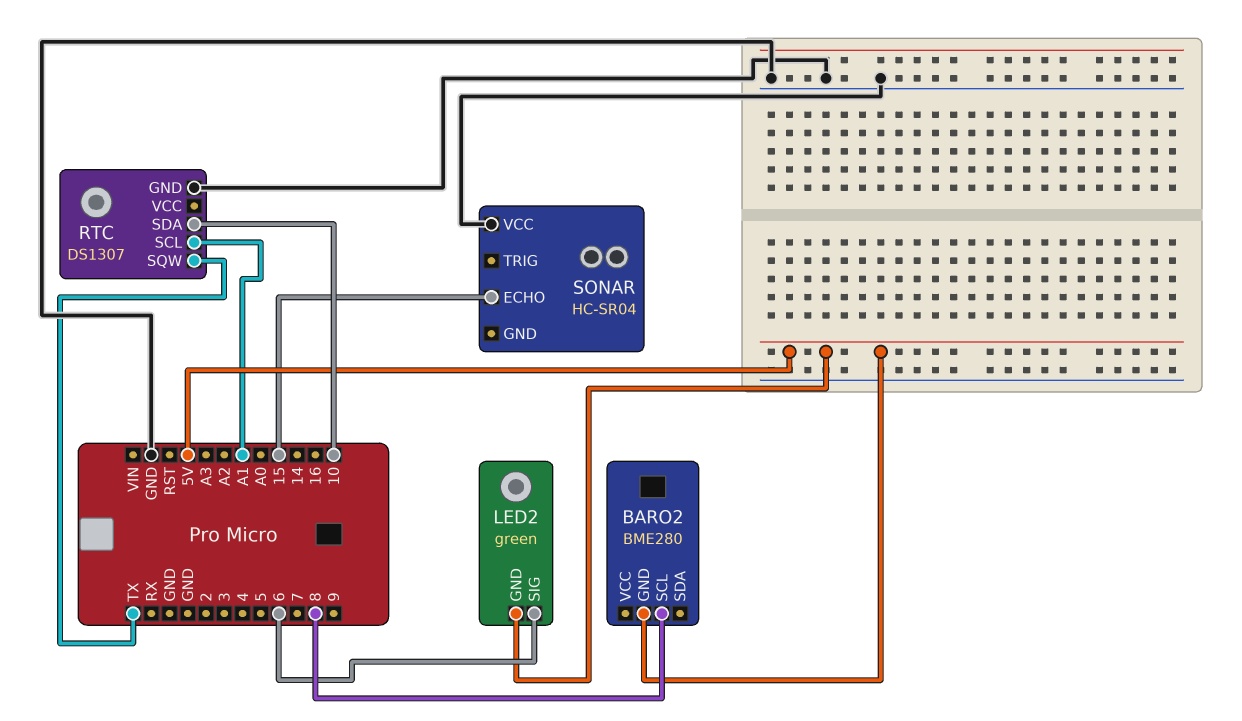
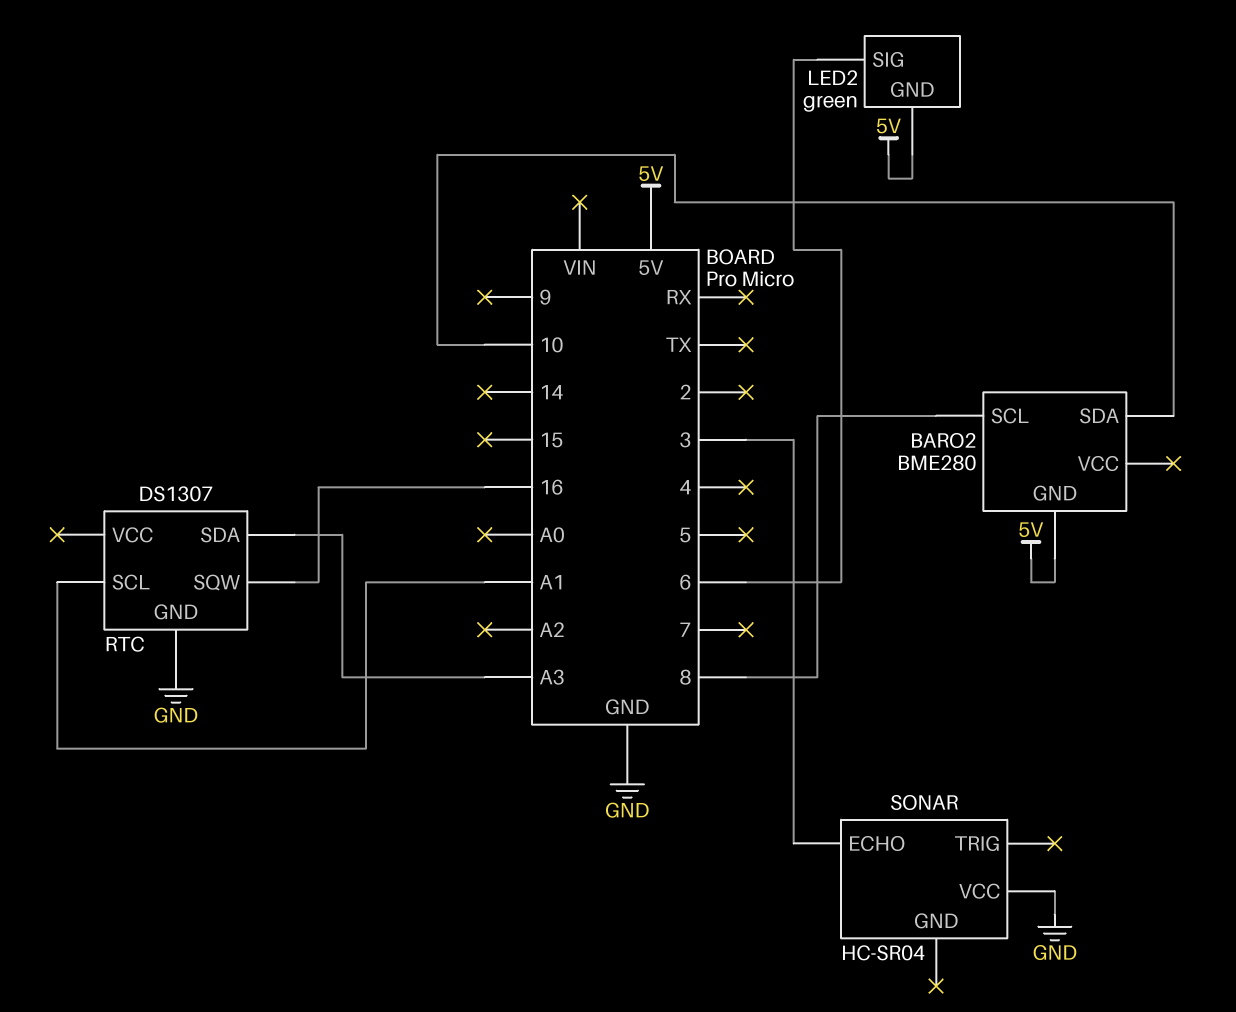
BARO2 pin SDA: none -> 10
RTC pin SDA: 10 -> A3
RTC pin SQW: TX -> 16
SONAR pin ECHO: 15 -> 3

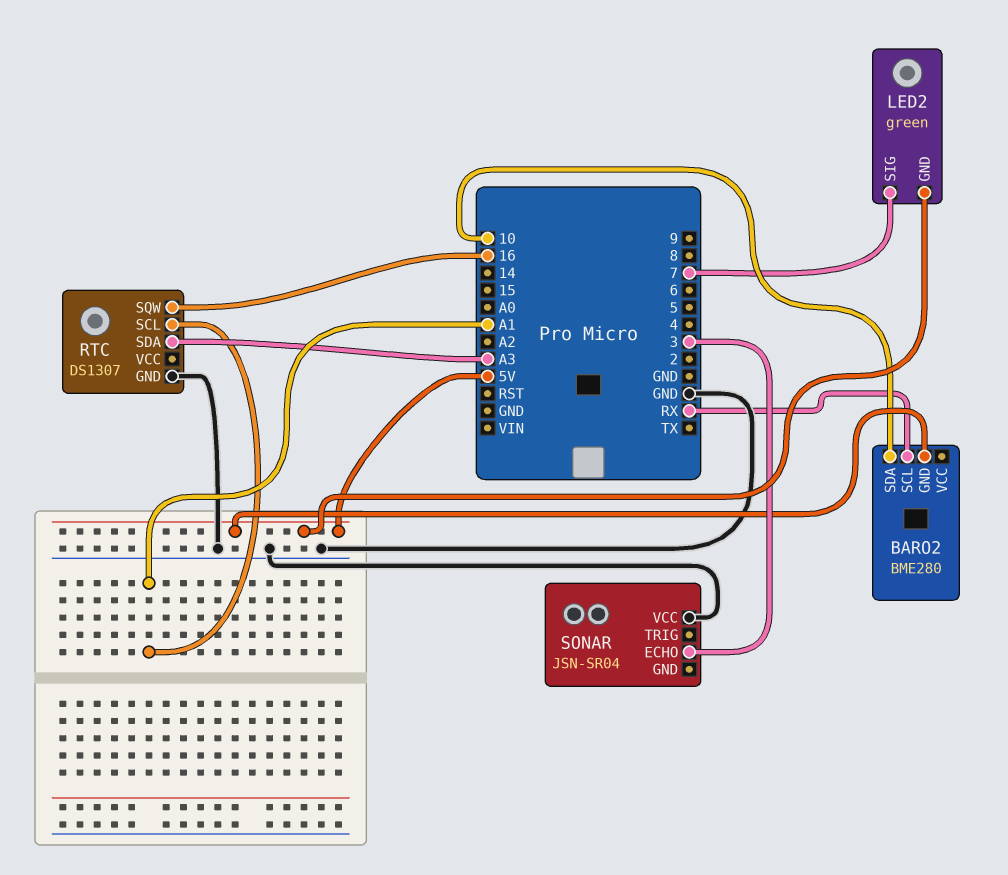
BARO2 pin SCL: 8 -> RX
LED2 pin SIG: 6 -> 7
SONAR: HC-SR04 -> JSN-SR04

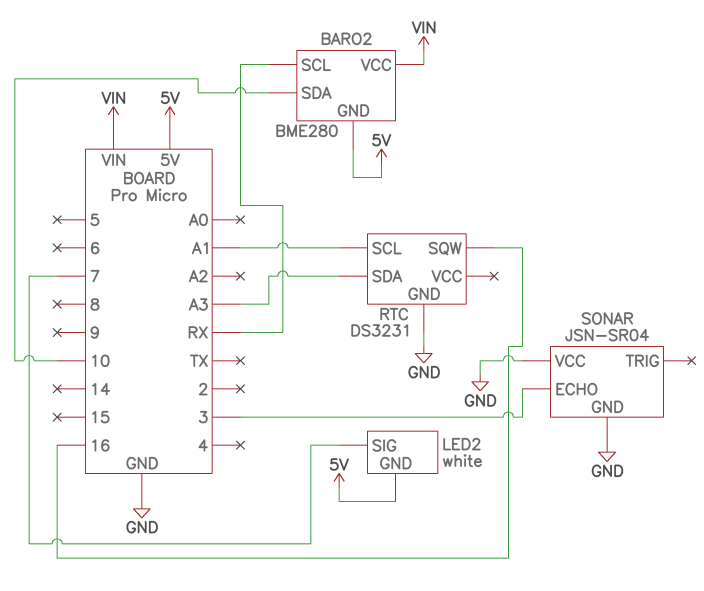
BARO2 pin VCC: none -> VIN
LED2: green -> white
RTC: DS1307 -> DS3231
SONAR pin GND: none -> GND

